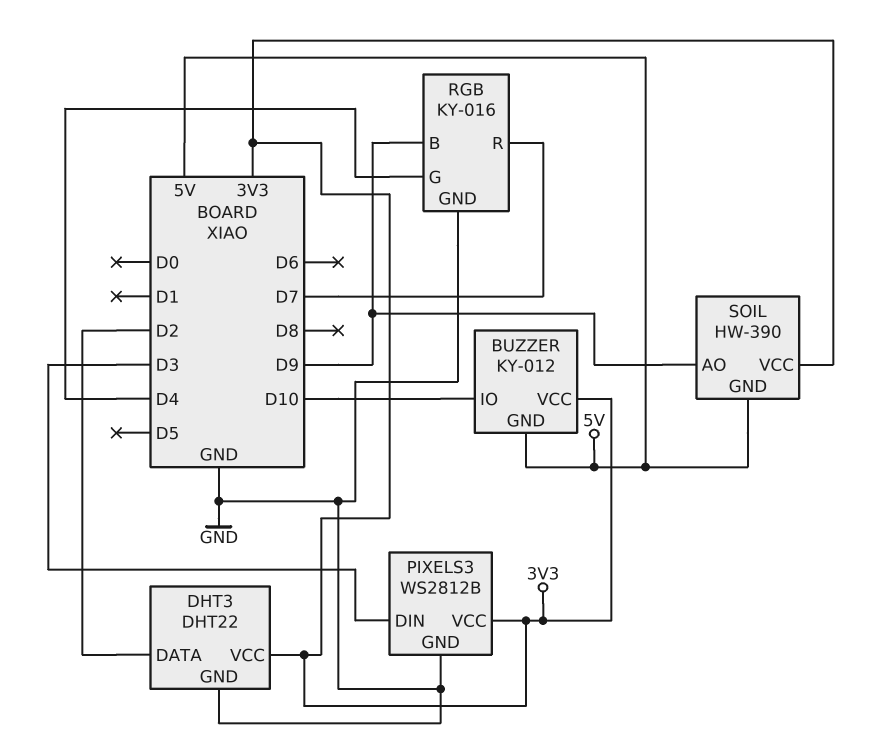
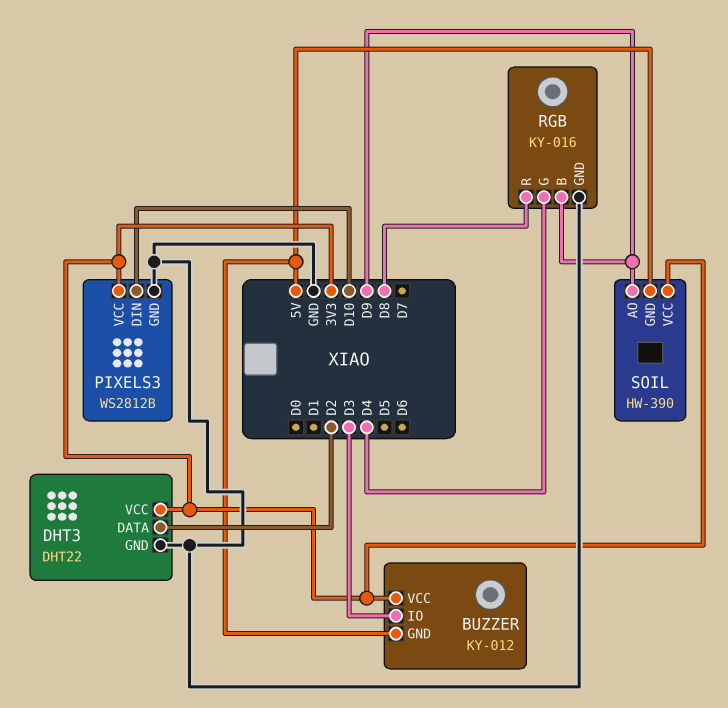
BUZZER pin IO: D10 -> D3
PIXELS3 pin DIN: D3 -> D10
RGB pin R: D7 -> D8

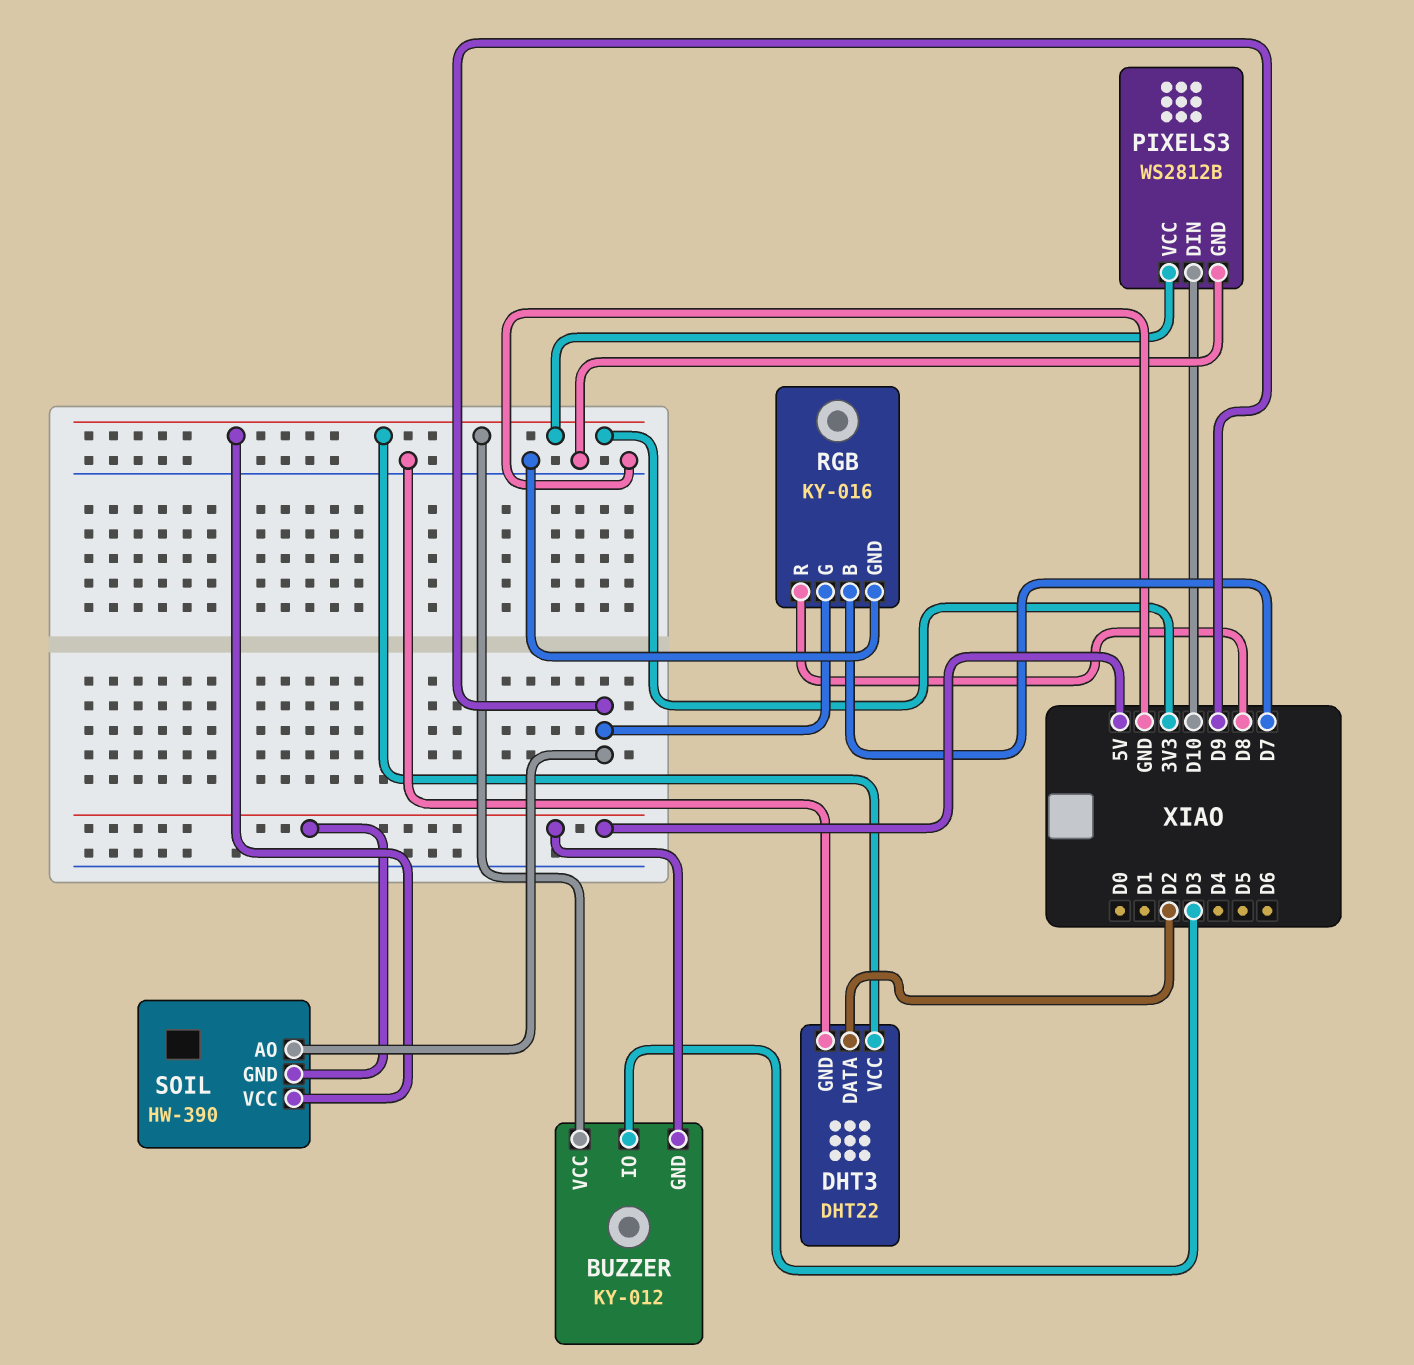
RGB pin B: D9 -> D7
RGB pin G: D4 -> D9

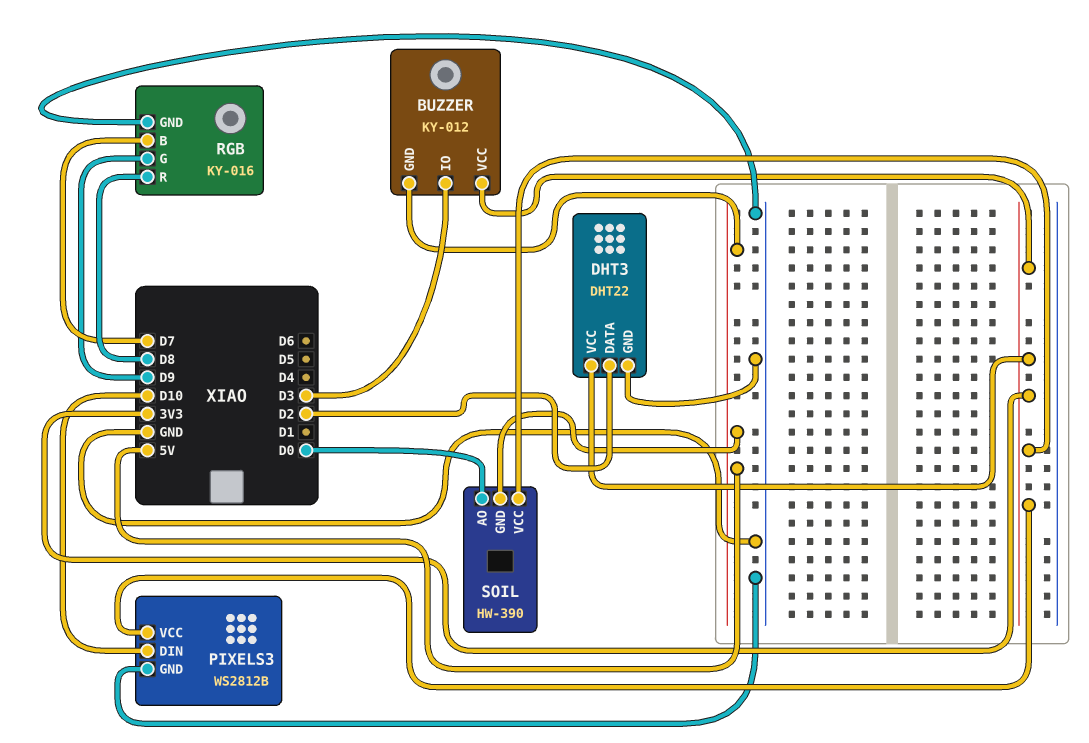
SOIL pin AO: D9 -> D0

